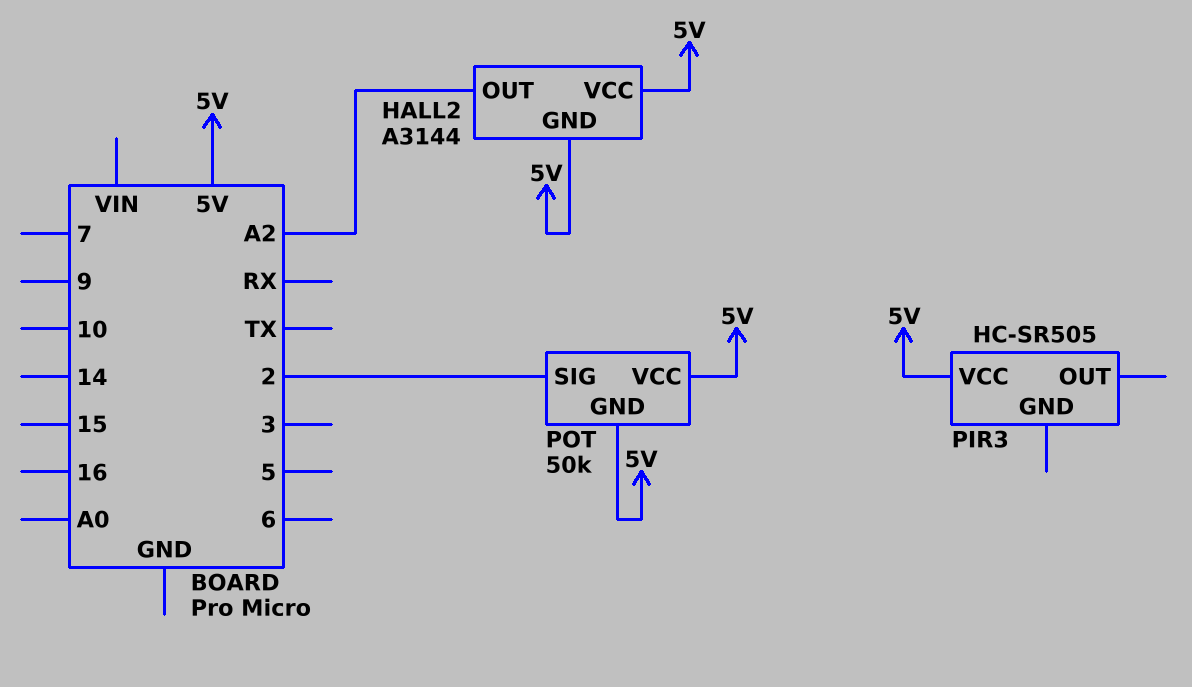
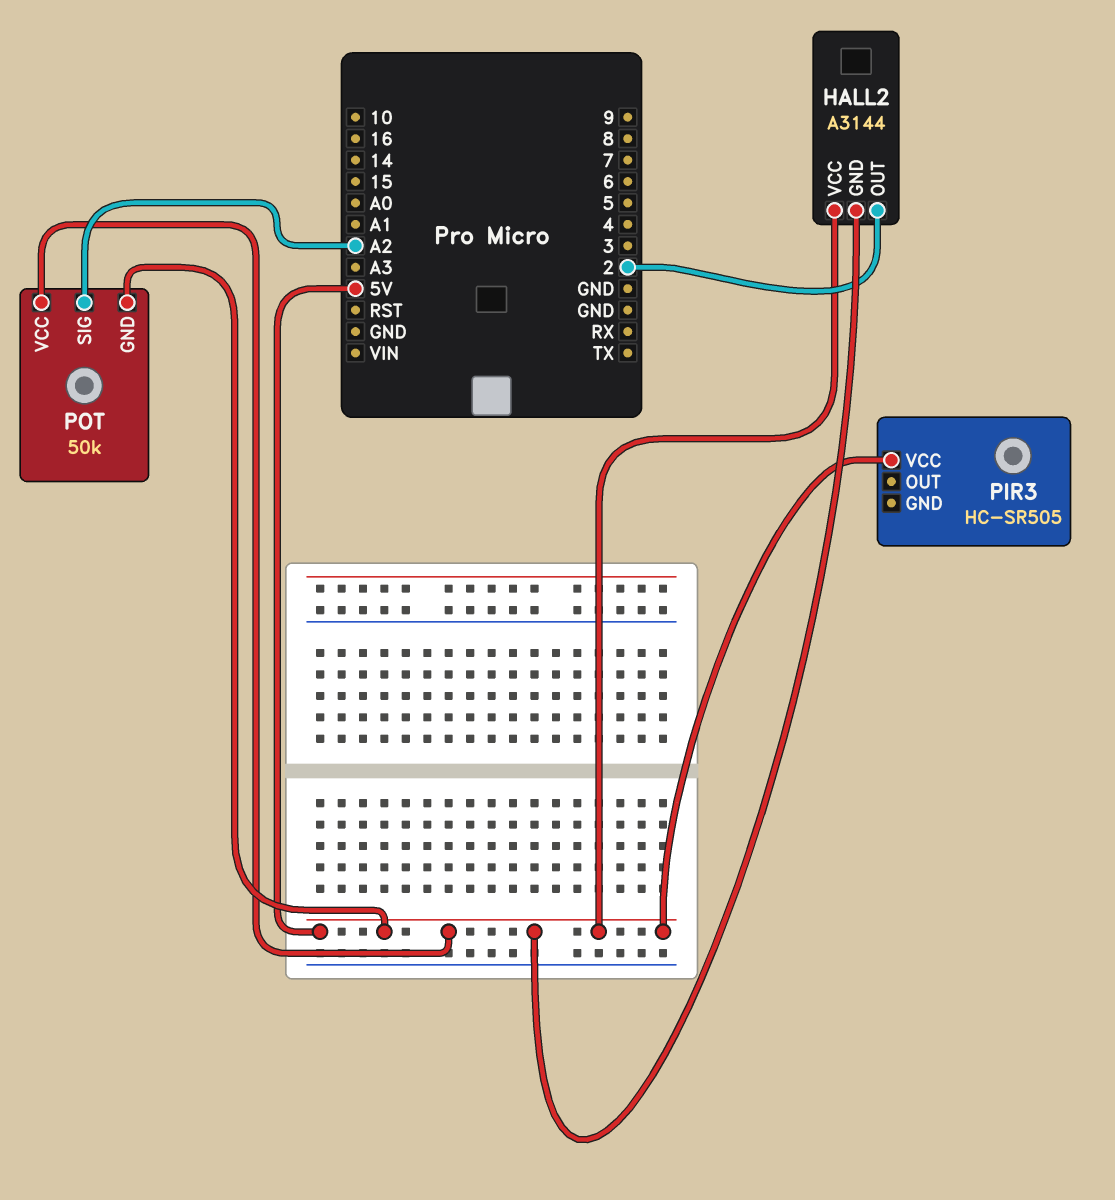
HALL2 pin OUT: A2 -> 2
POT pin SIG: 2 -> A2

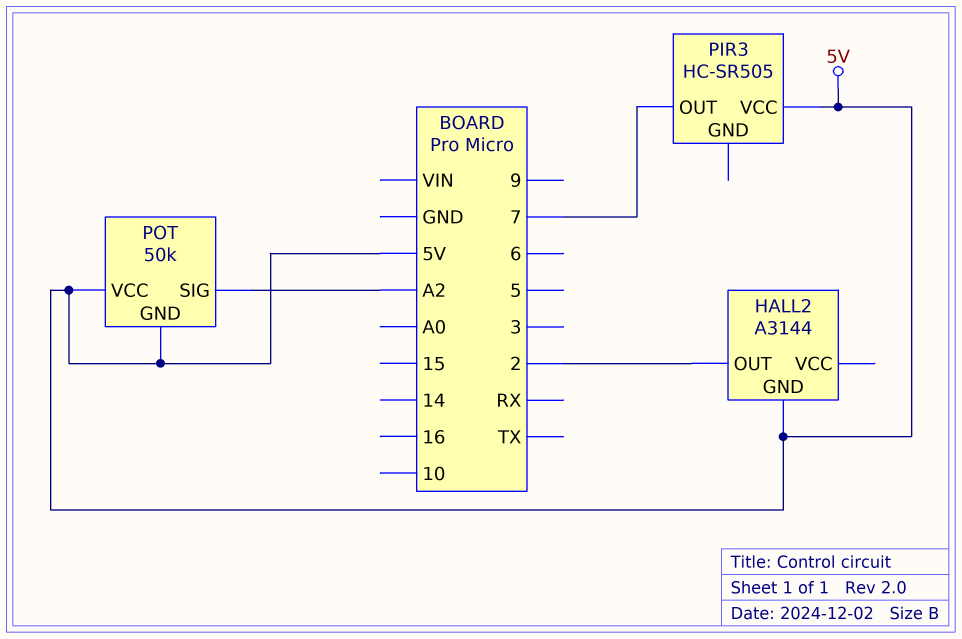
HALL2 pin VCC: 5V -> none
PIR3 pin OUT: none -> 7

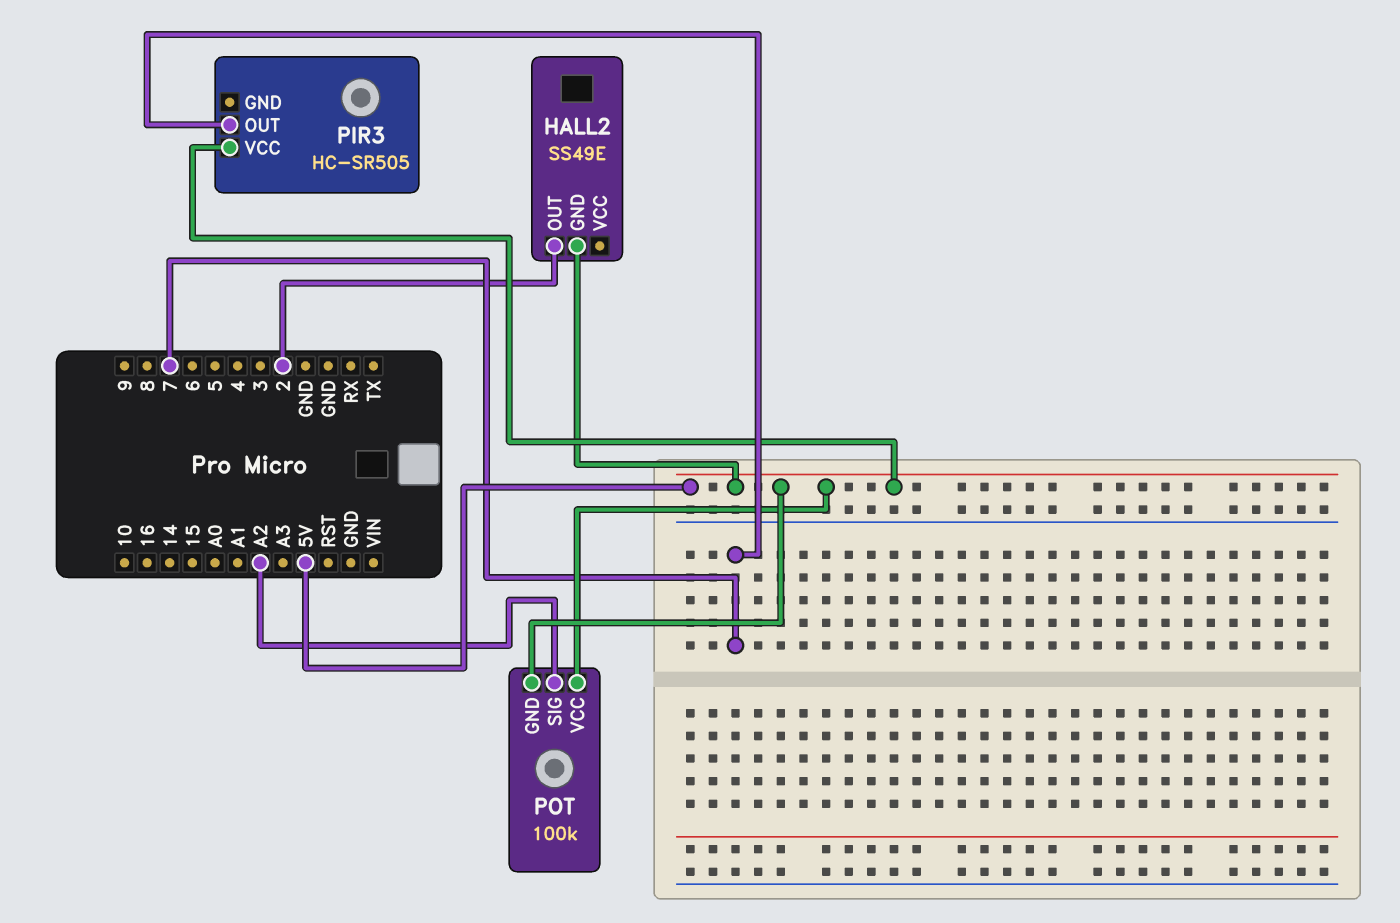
HALL2: A3144 -> SS49E
POT: 50k -> 100k

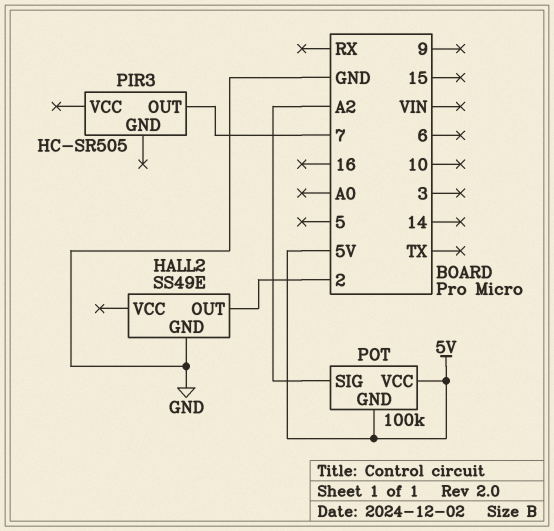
HALL2 pin GND: 5V -> GND
PIR3 pin VCC: 5V -> none

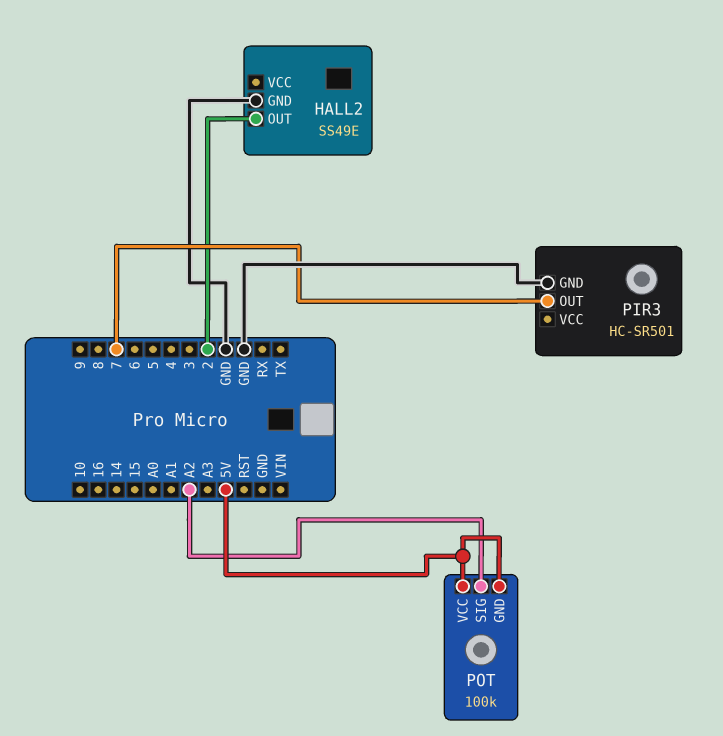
PIR3: HC-SR505 -> HC-SR501
PIR3 pin GND: none -> GND

